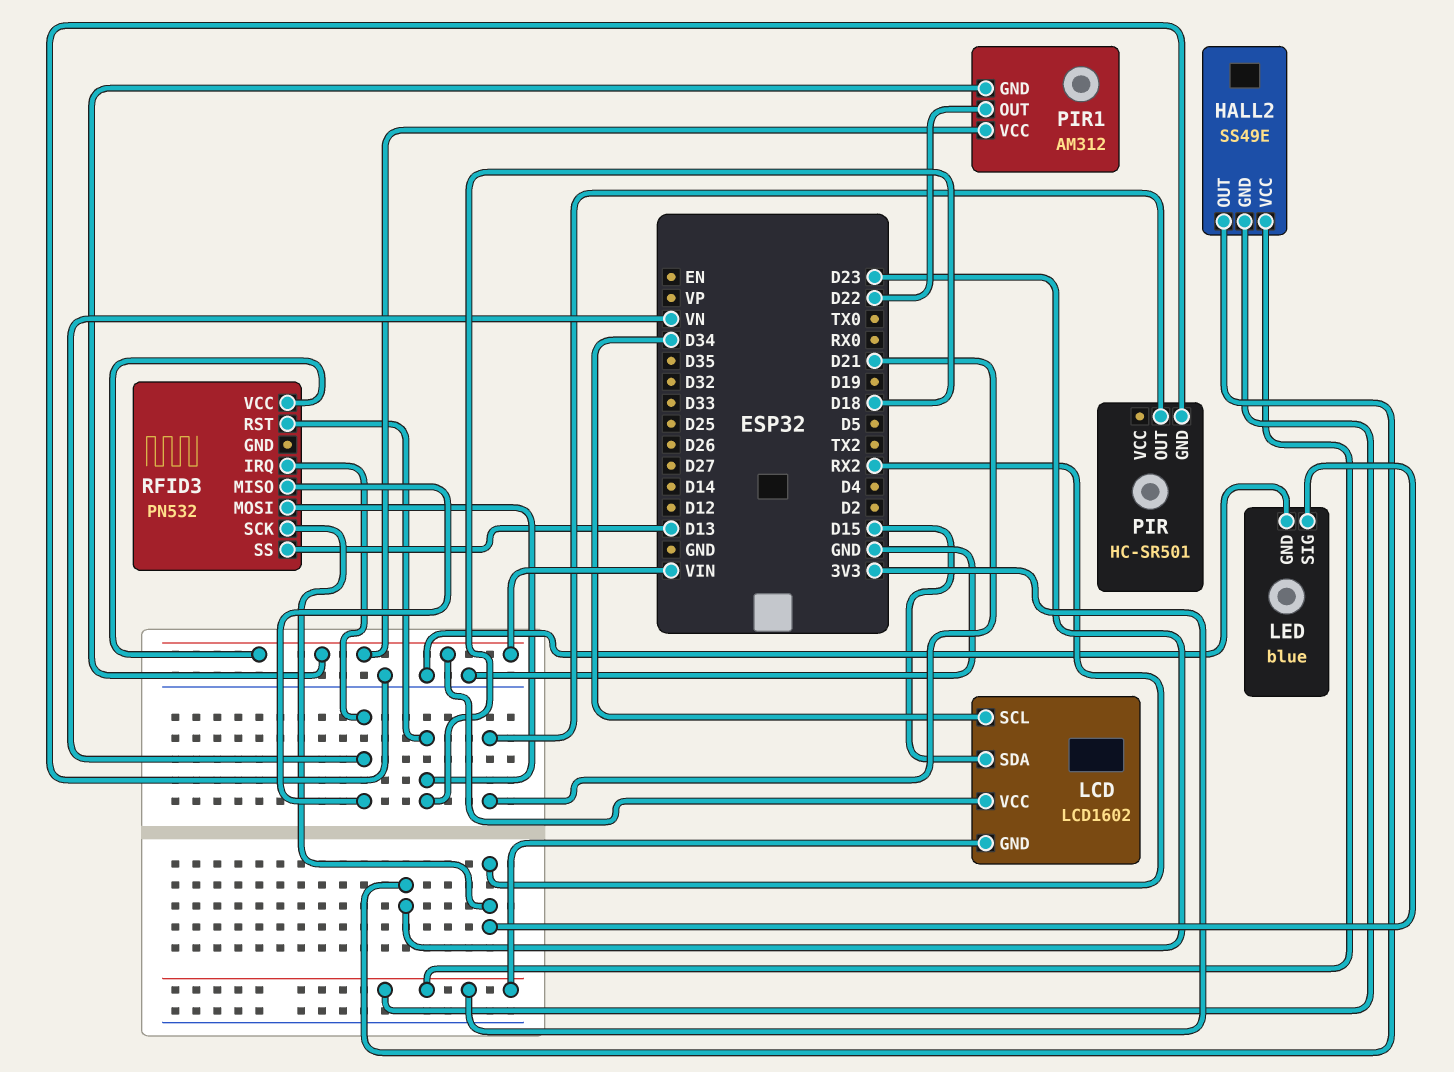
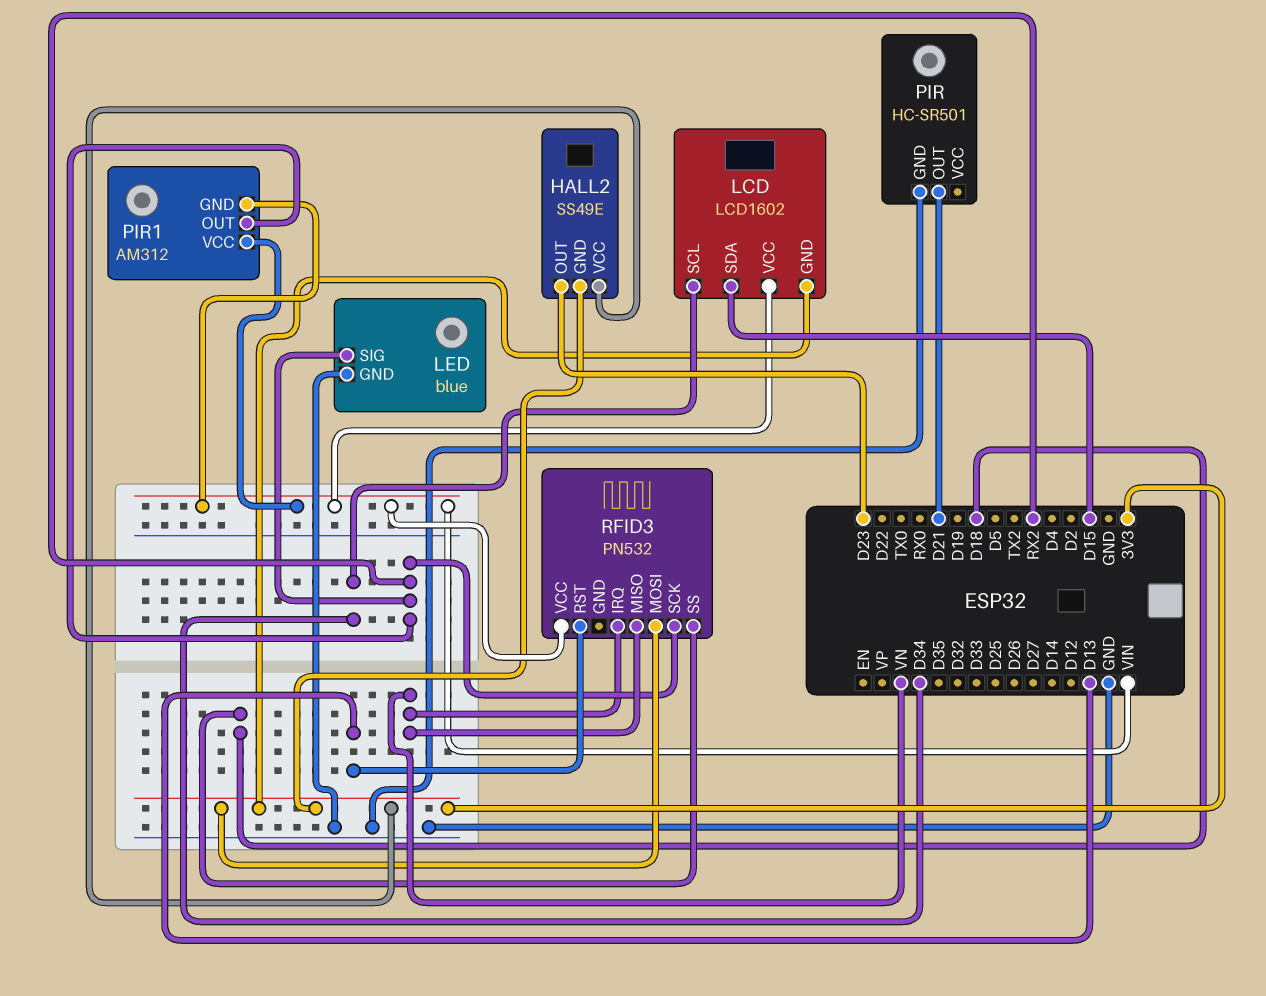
PIR1 pin OUT: D22 -> RX2
RFID3 pin MOSI: D18 -> 3V3
RFID3 pin RST: D18 -> D13
RFID3 pin SS: D13 -> D18

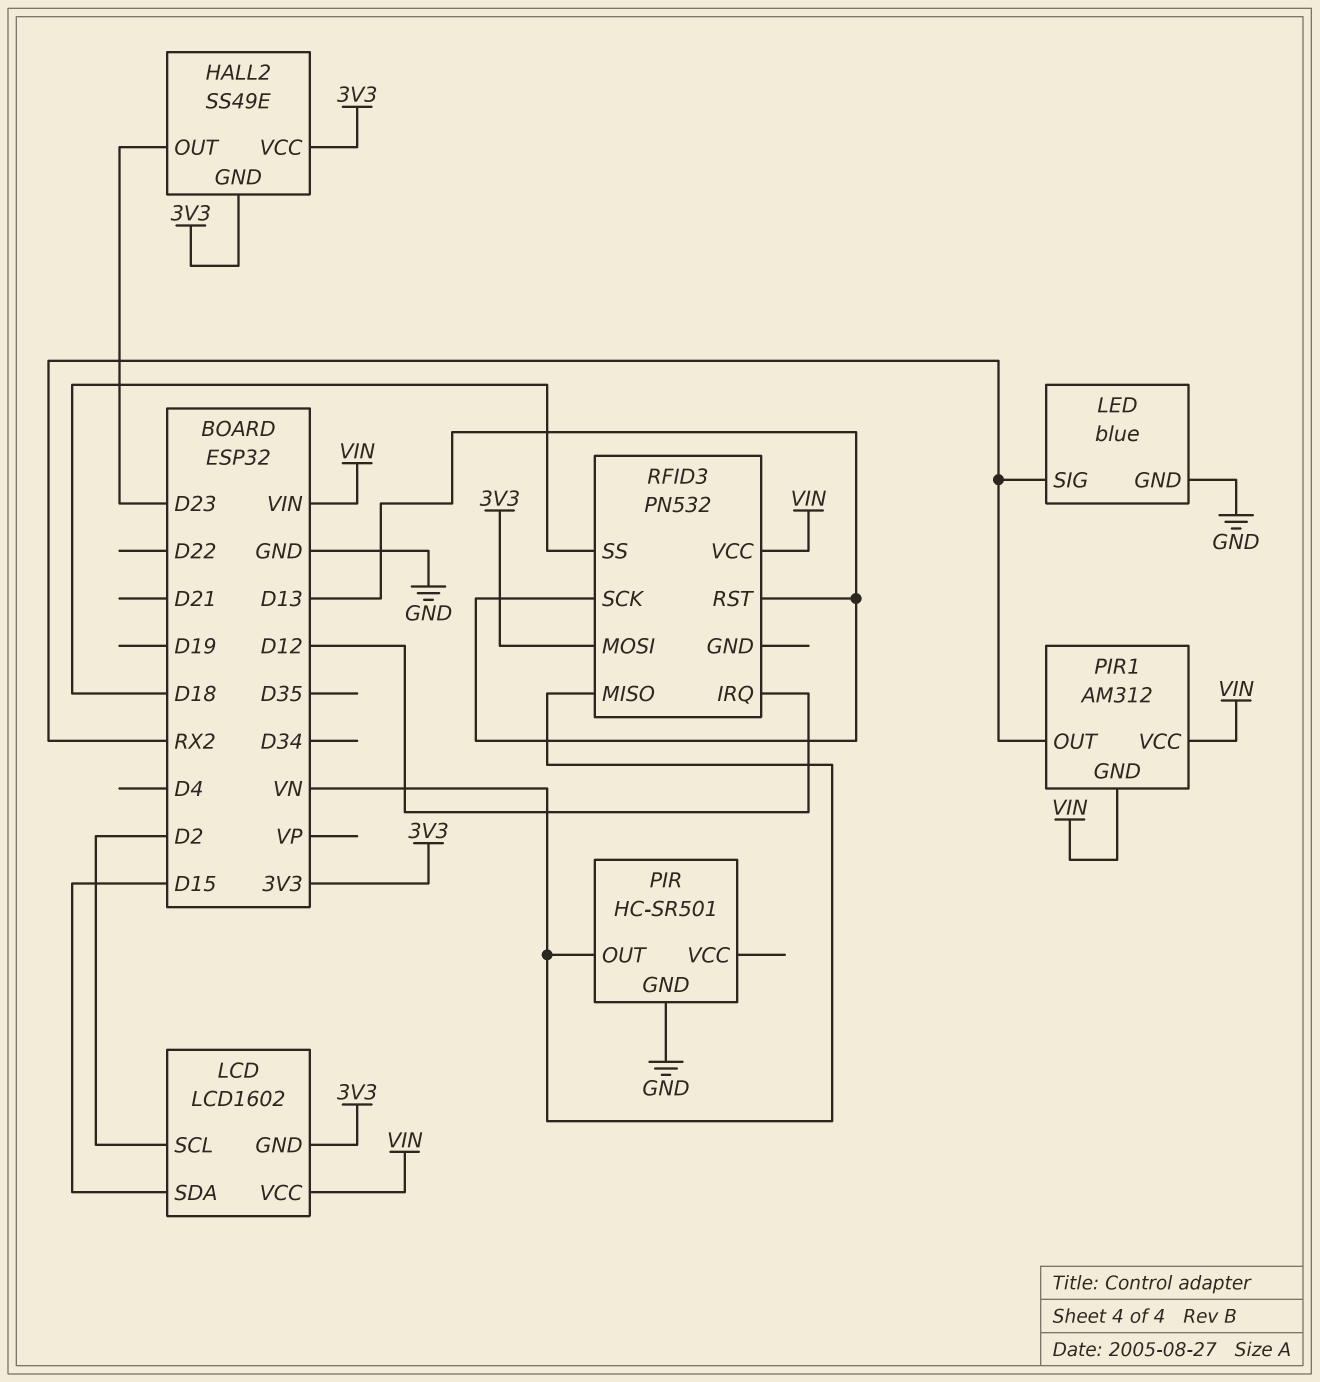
LCD pin SCL: D34 -> D2
PIR pin OUT: D21 -> VN
RFID3 pin IRQ: VN -> D12
RFID3 pin SCK: RX2 -> D13

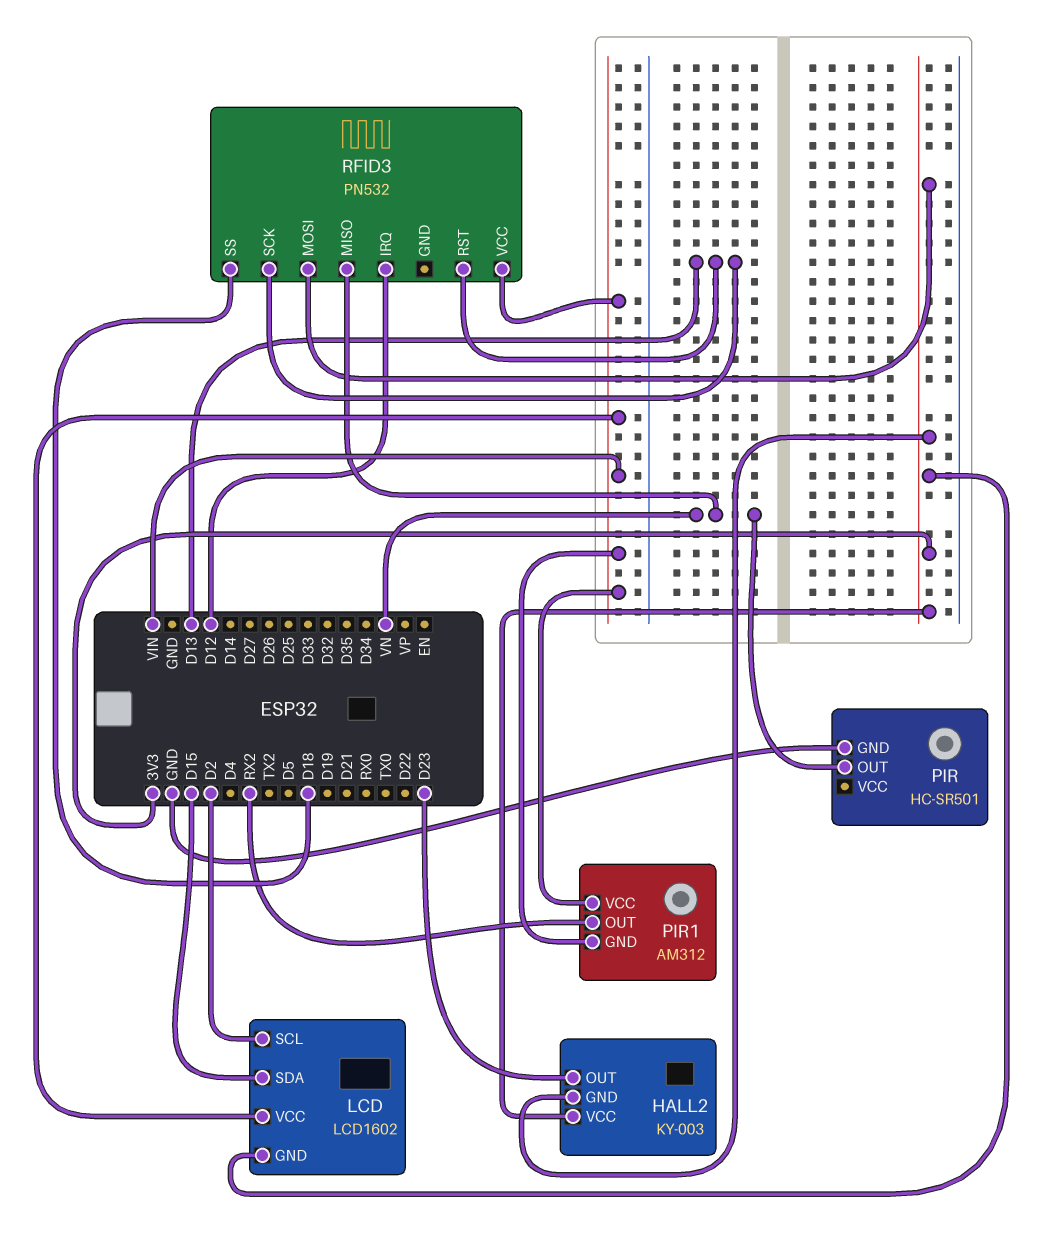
HALL2: SS49E -> KY-003
LED: blue -> none
LED pin GND: GND -> none
LED pin SIG: RX2 -> none

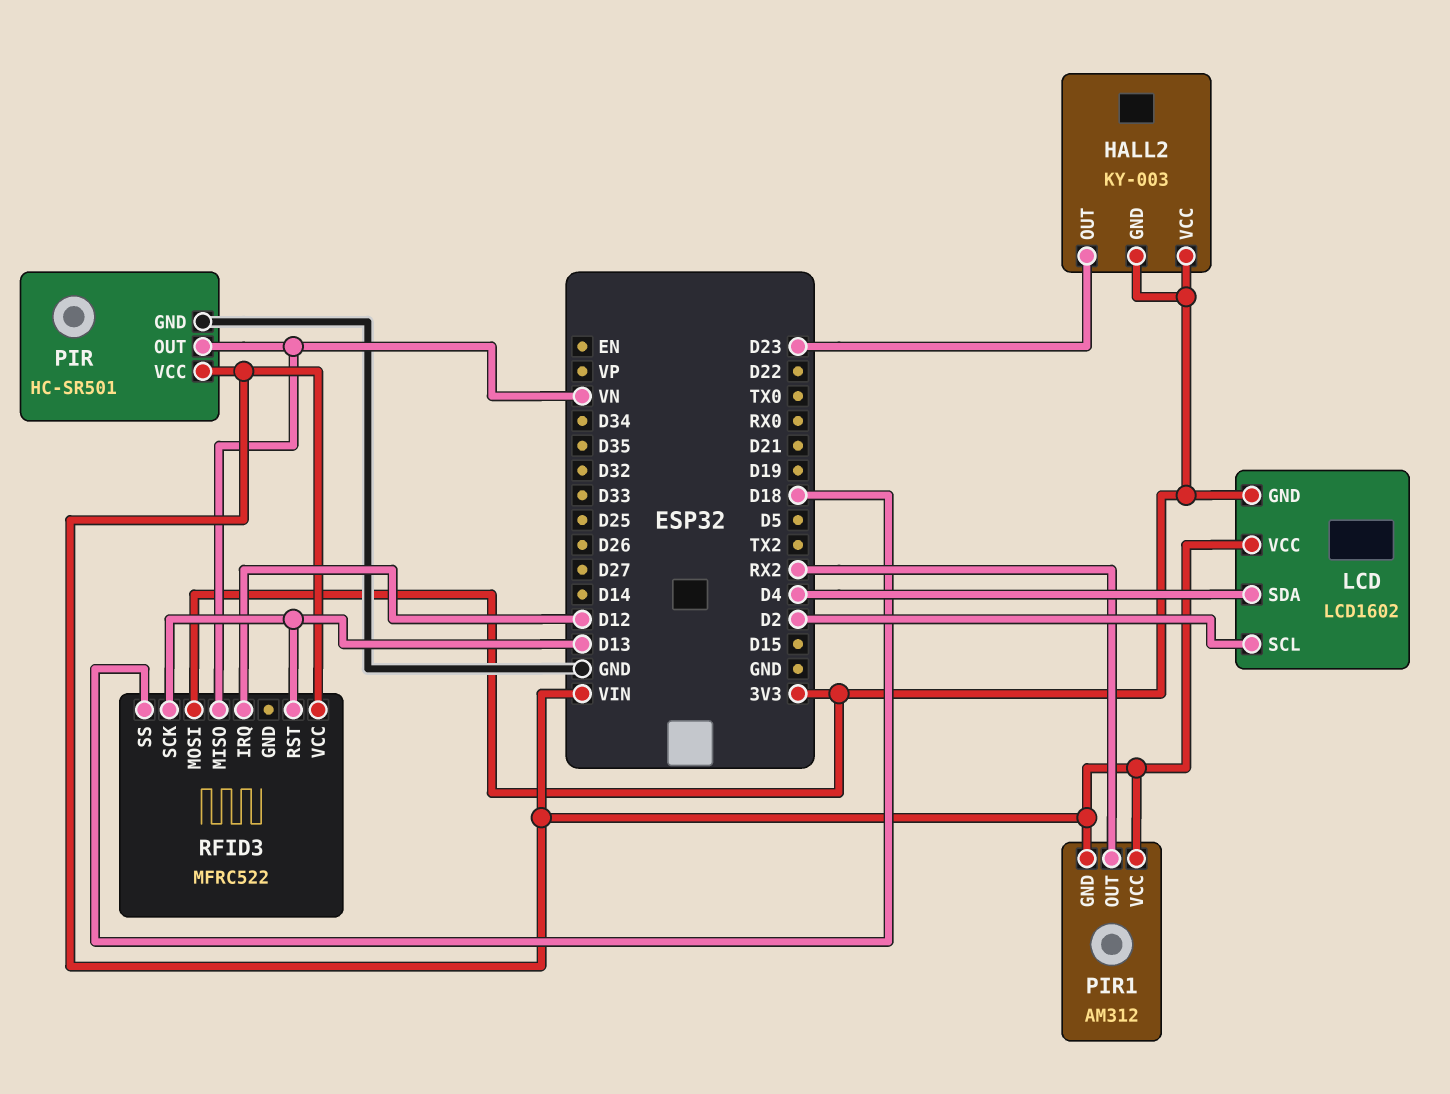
LCD pin SDA: D15 -> D4
PIR pin VCC: none -> VIN
RFID3: PN532 -> MFRC522

